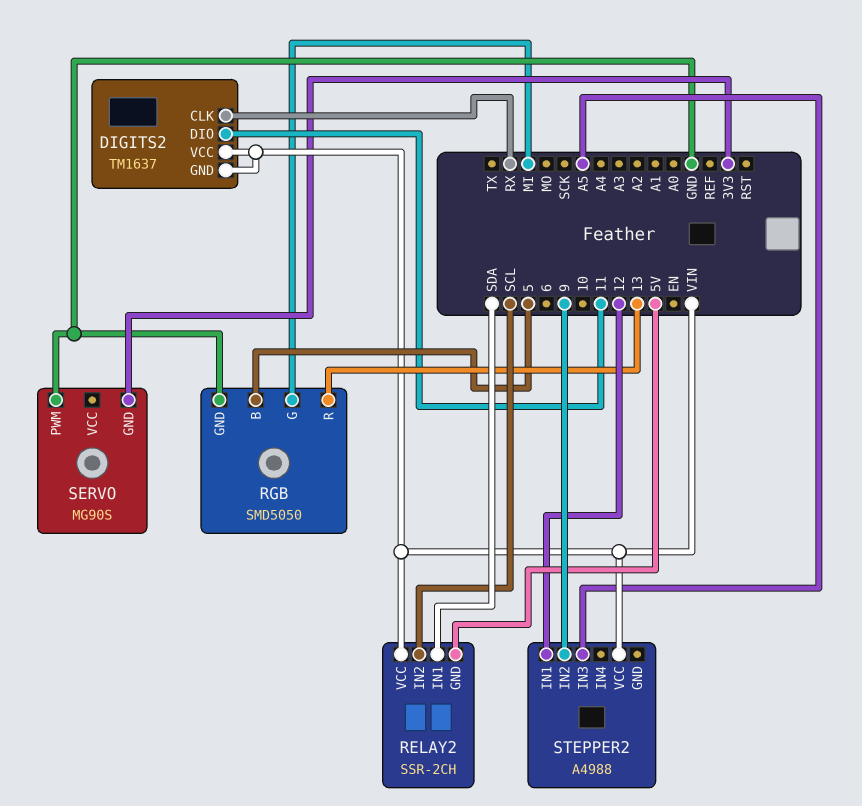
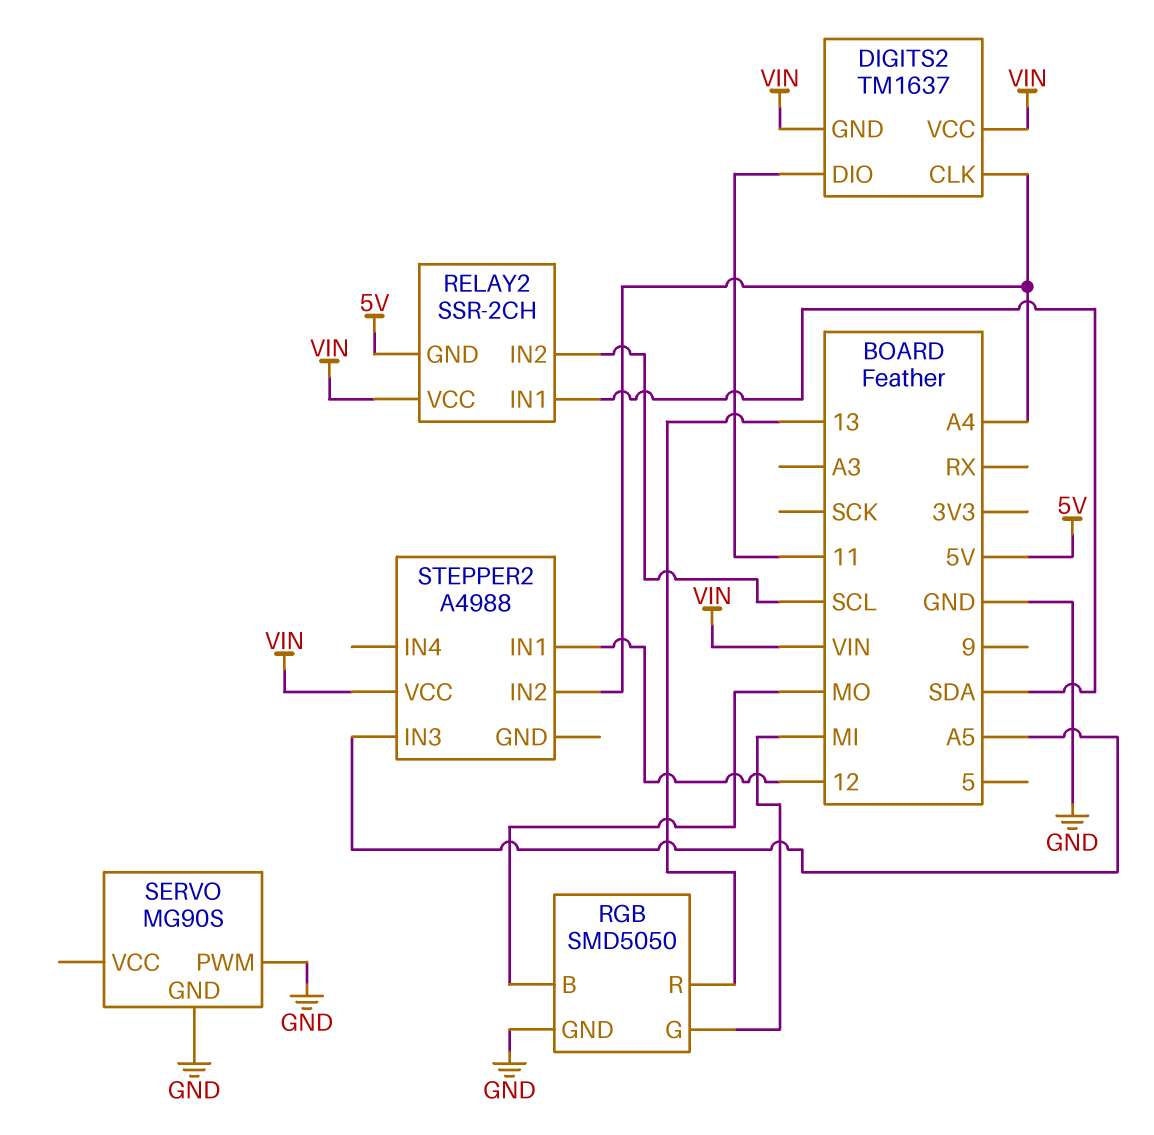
DIGITS2 pin CLK: RX -> A4
RGB pin B: 5 -> MO
SERVO pin GND: 3V3 -> GND
STEPPER2 pin IN2: 9 -> A4

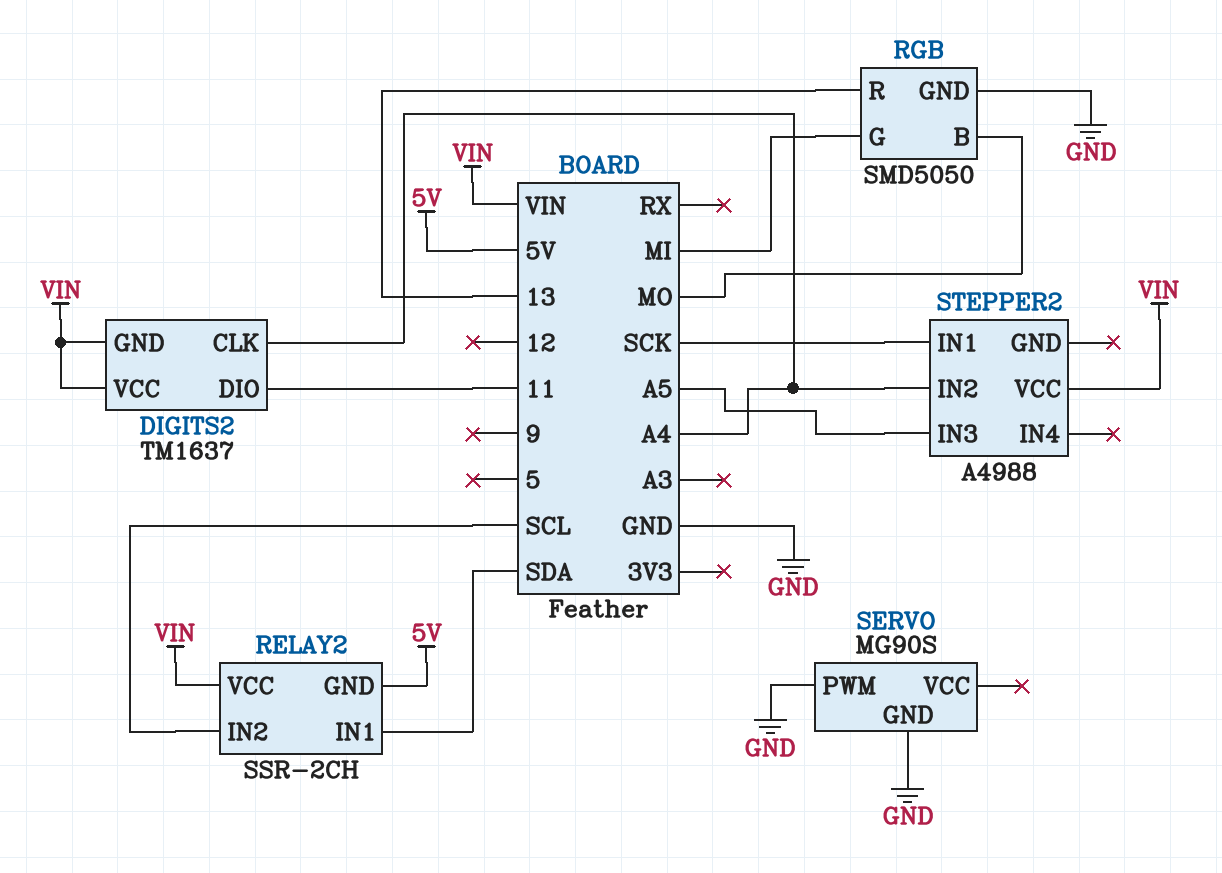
STEPPER2 pin IN1: 12 -> SCK

